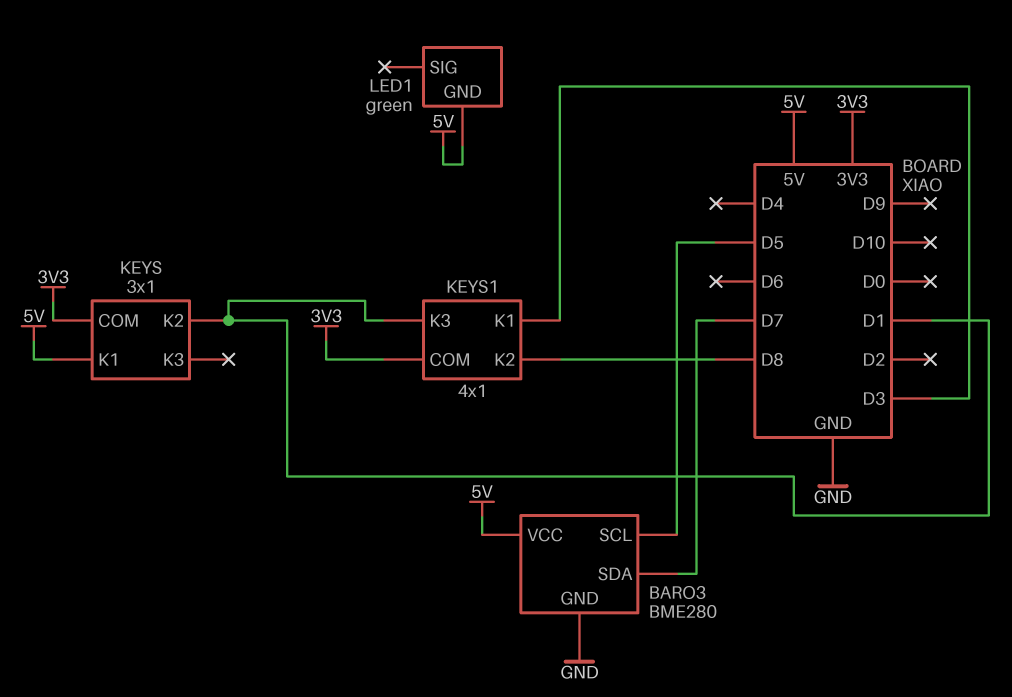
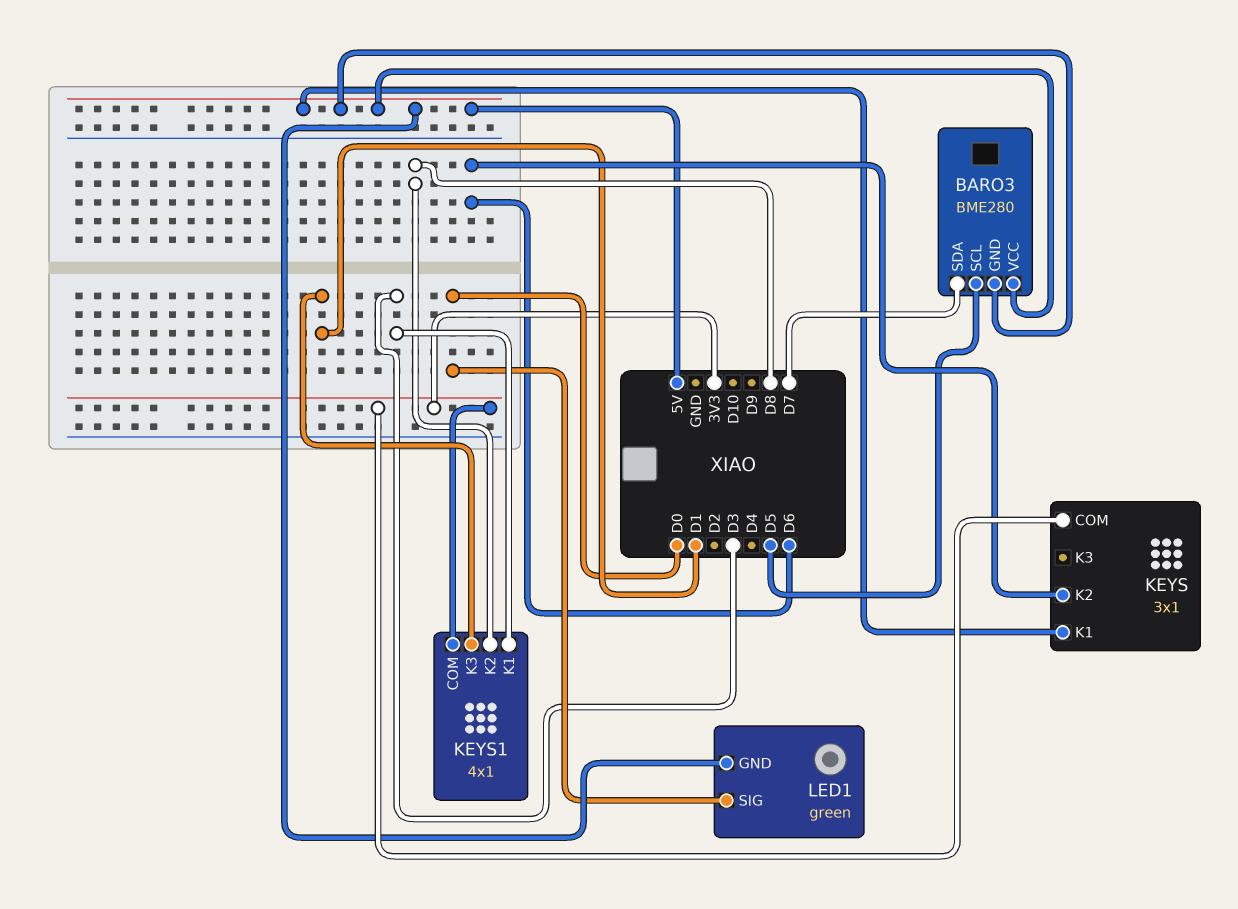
BARO3 pin GND: GND -> 5V
KEYS pin K2: D1 -> D6
LED1 pin SIG: none -> D0

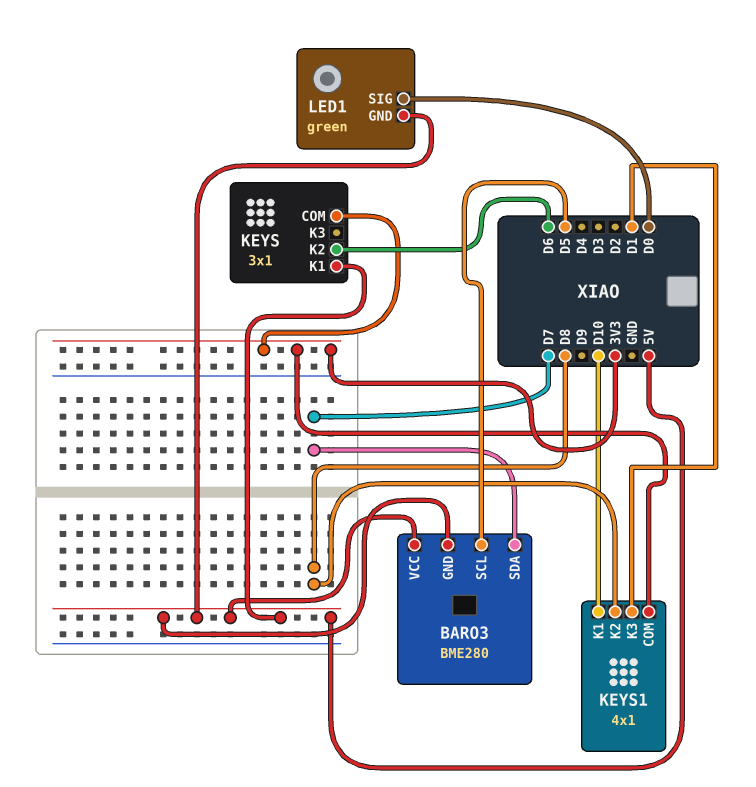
KEYS1 pin K1: D3 -> D10

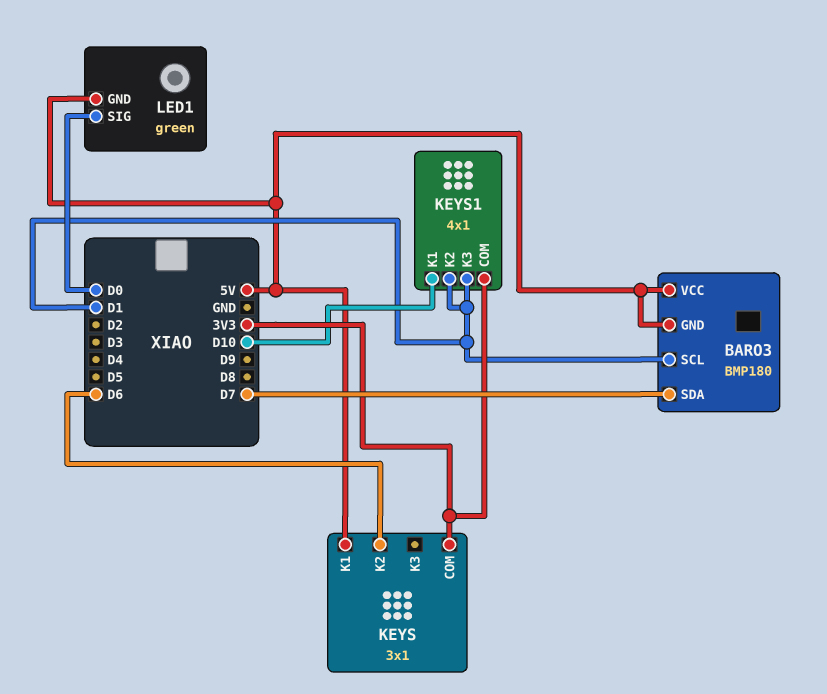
BARO3: BME280 -> BMP180
BARO3 pin SCL: D5 -> D1
KEYS1 pin K2: D8 -> D1

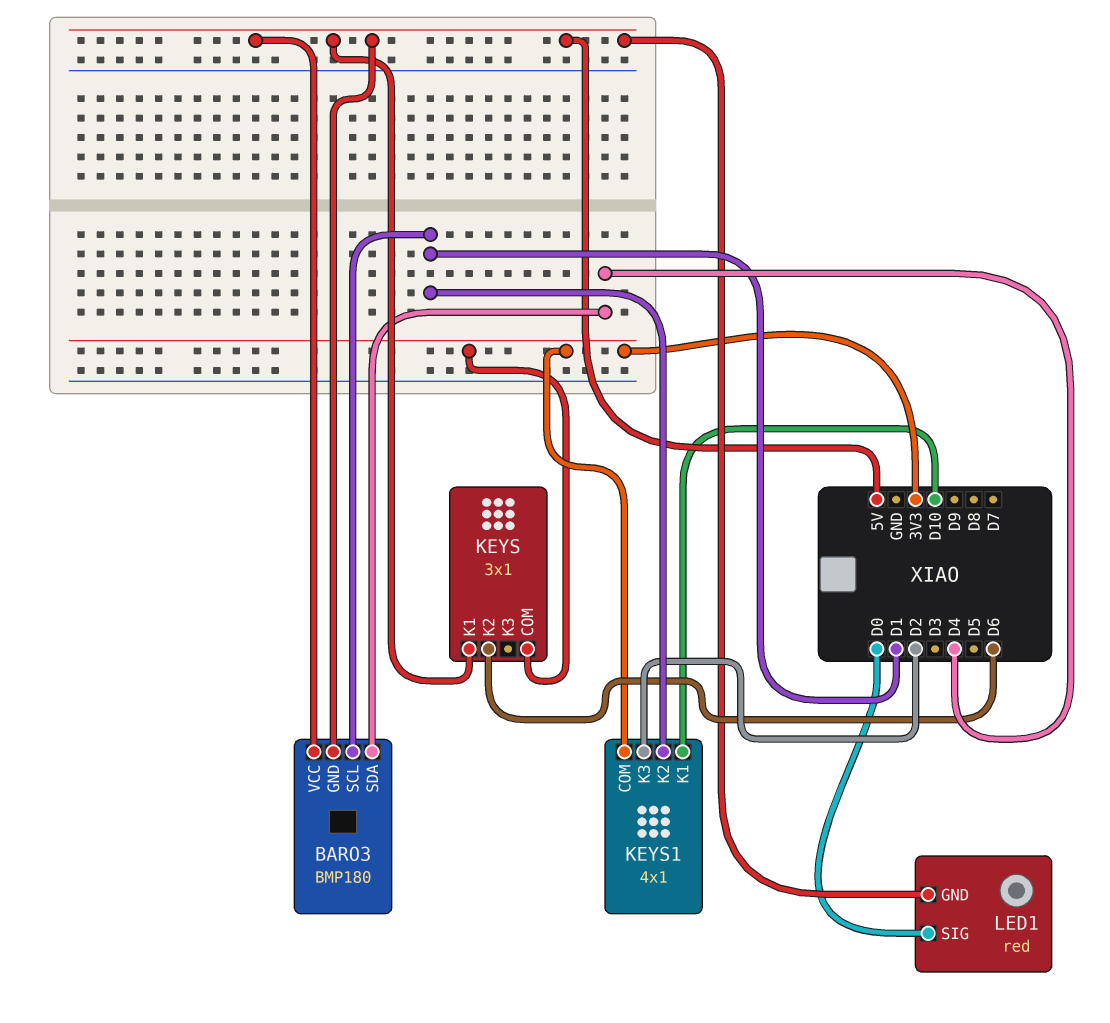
BARO3 pin SDA: D7 -> D4
KEYS1 pin K3: D1 -> D2
LED1: green -> red

